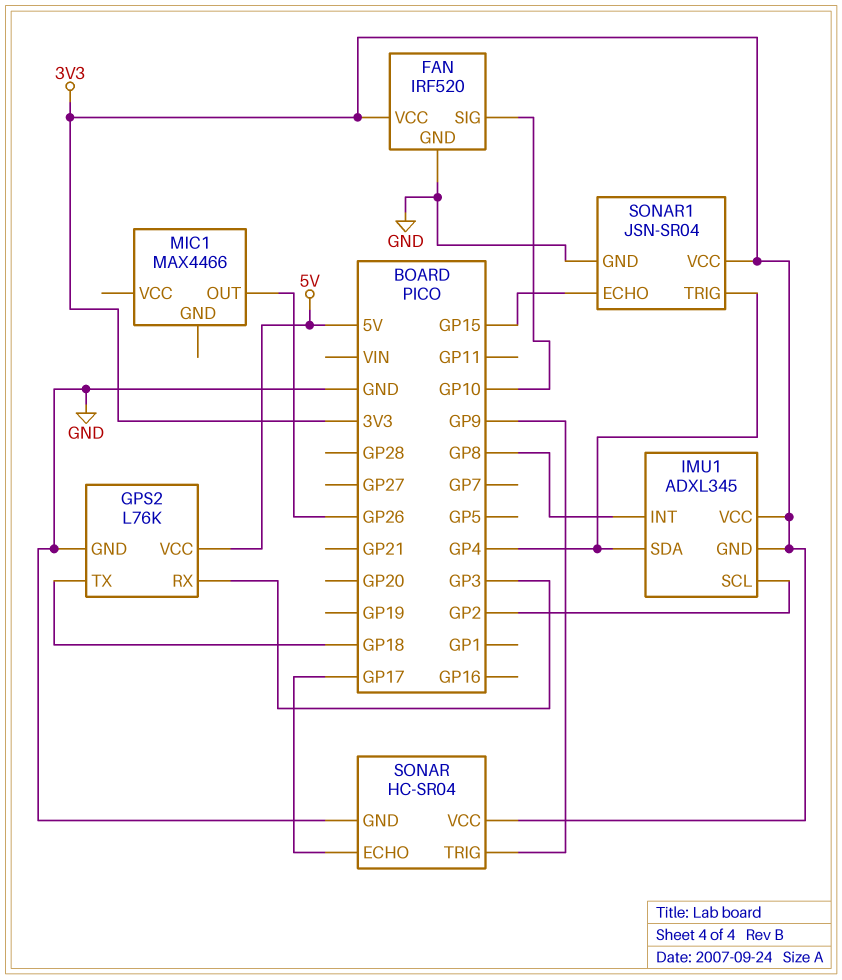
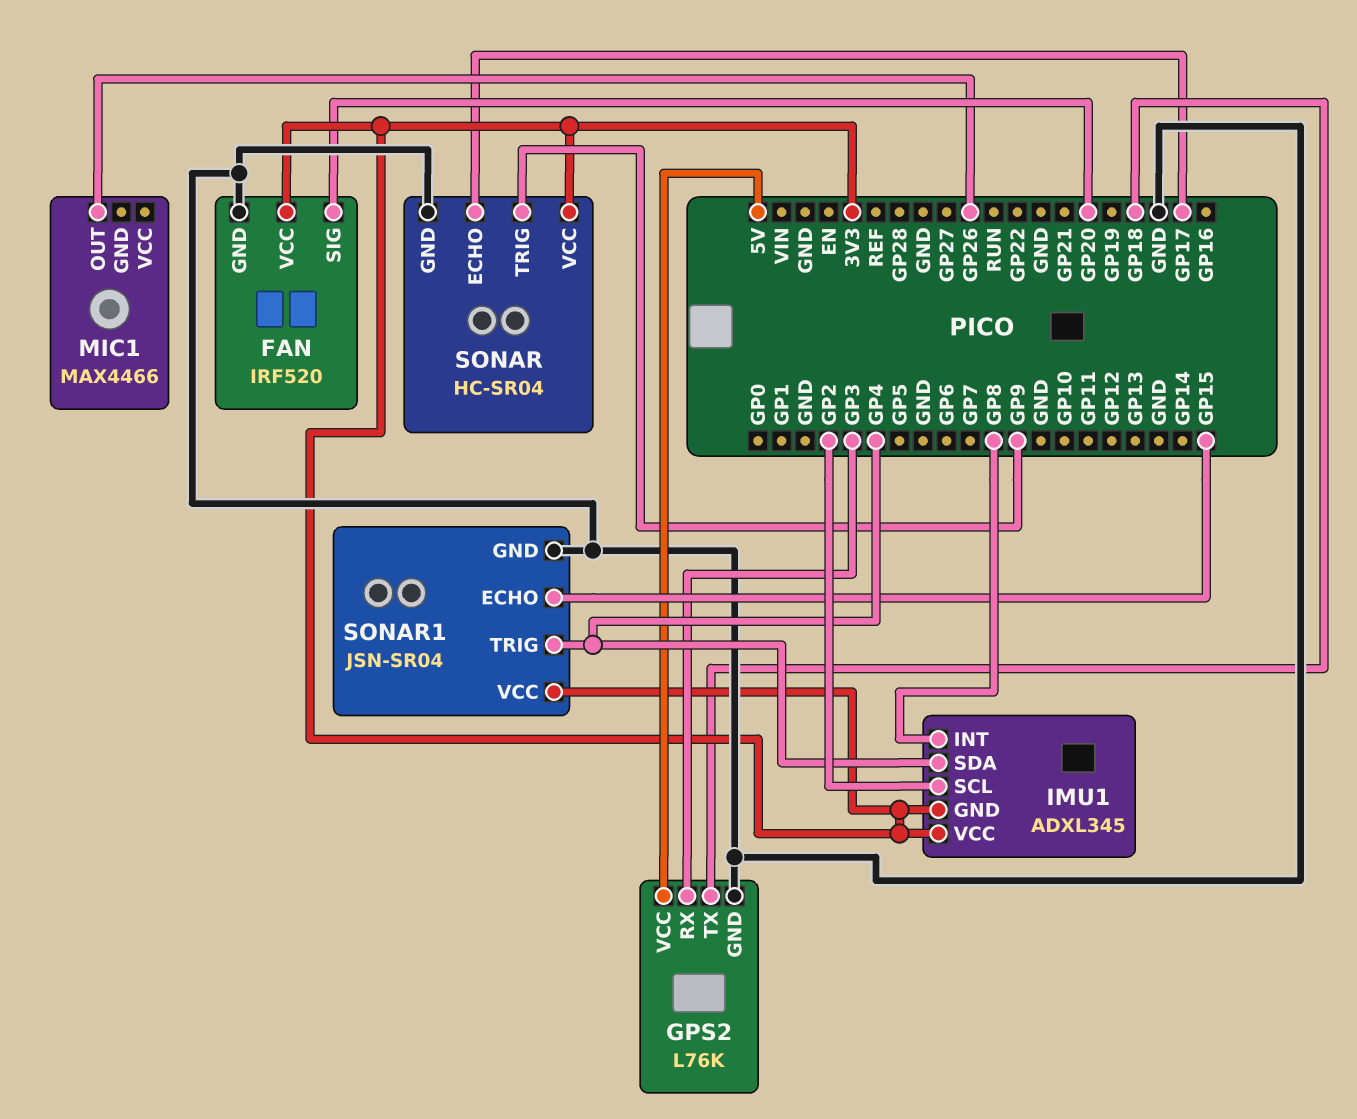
FAN pin SIG: GP10 -> GP20

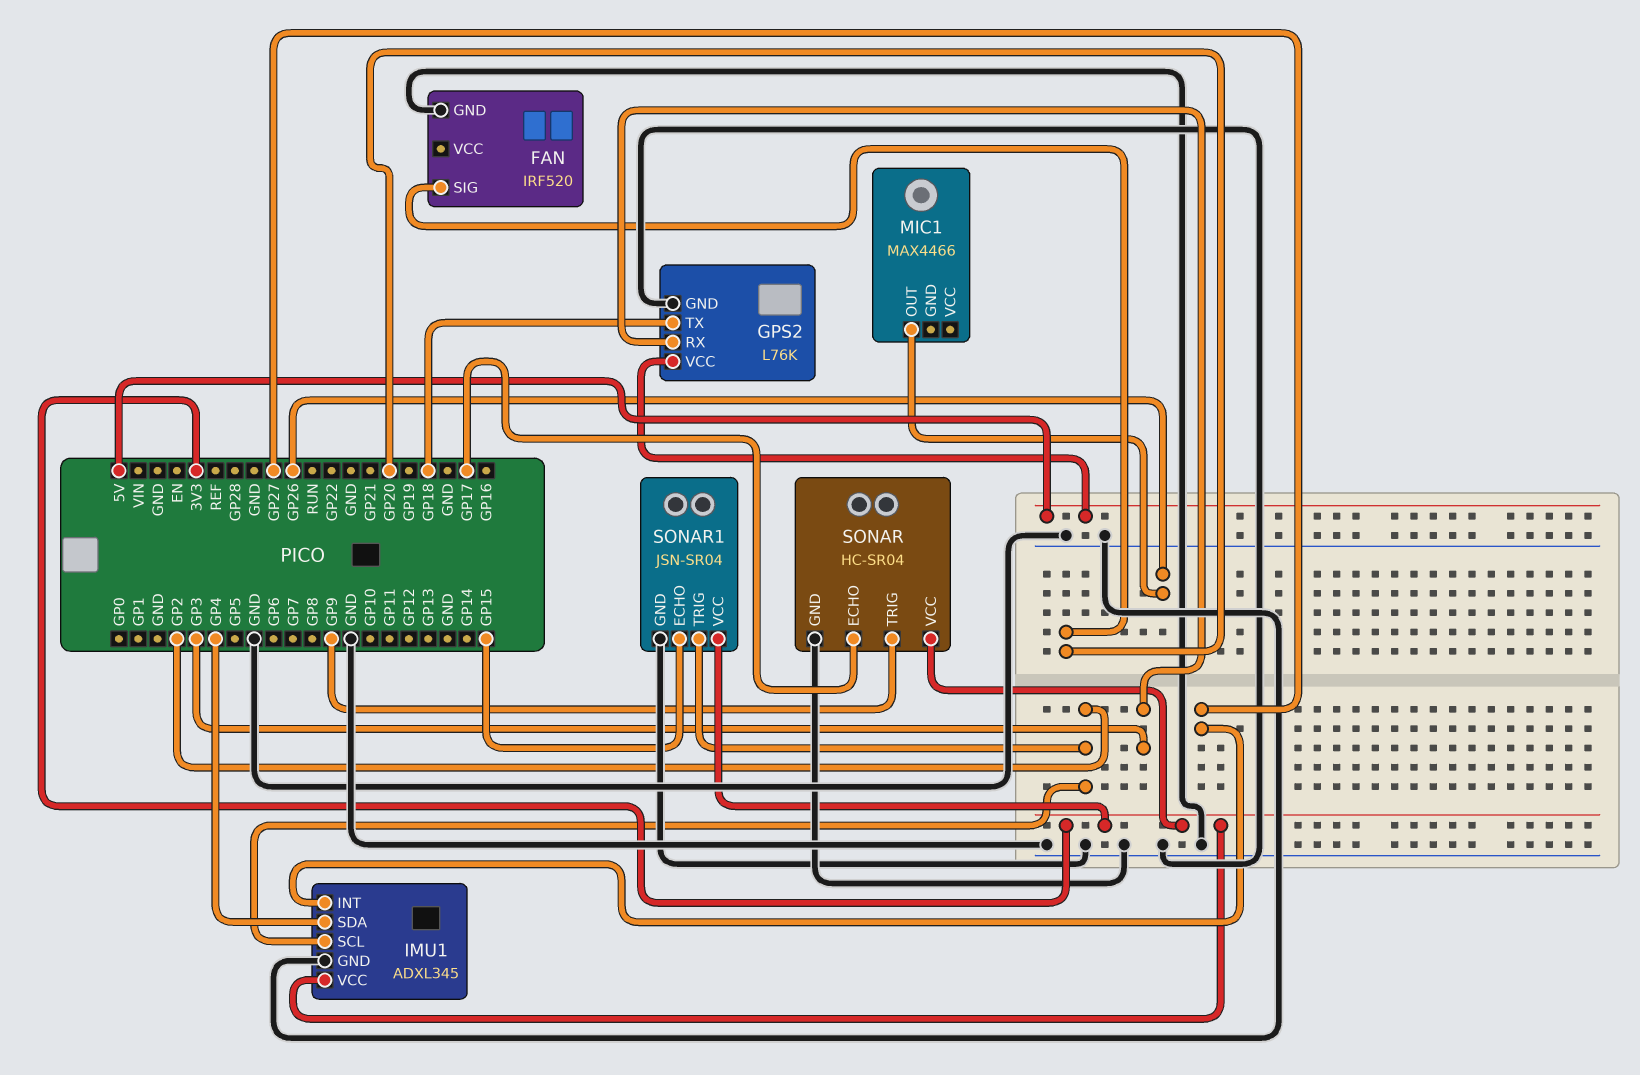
FAN pin VCC: 3V3 -> none
IMU1 pin GND: 3V3 -> GND
IMU1 pin INT: GP8 -> GP27
SONAR1 pin TRIG: GP4 -> GP2

